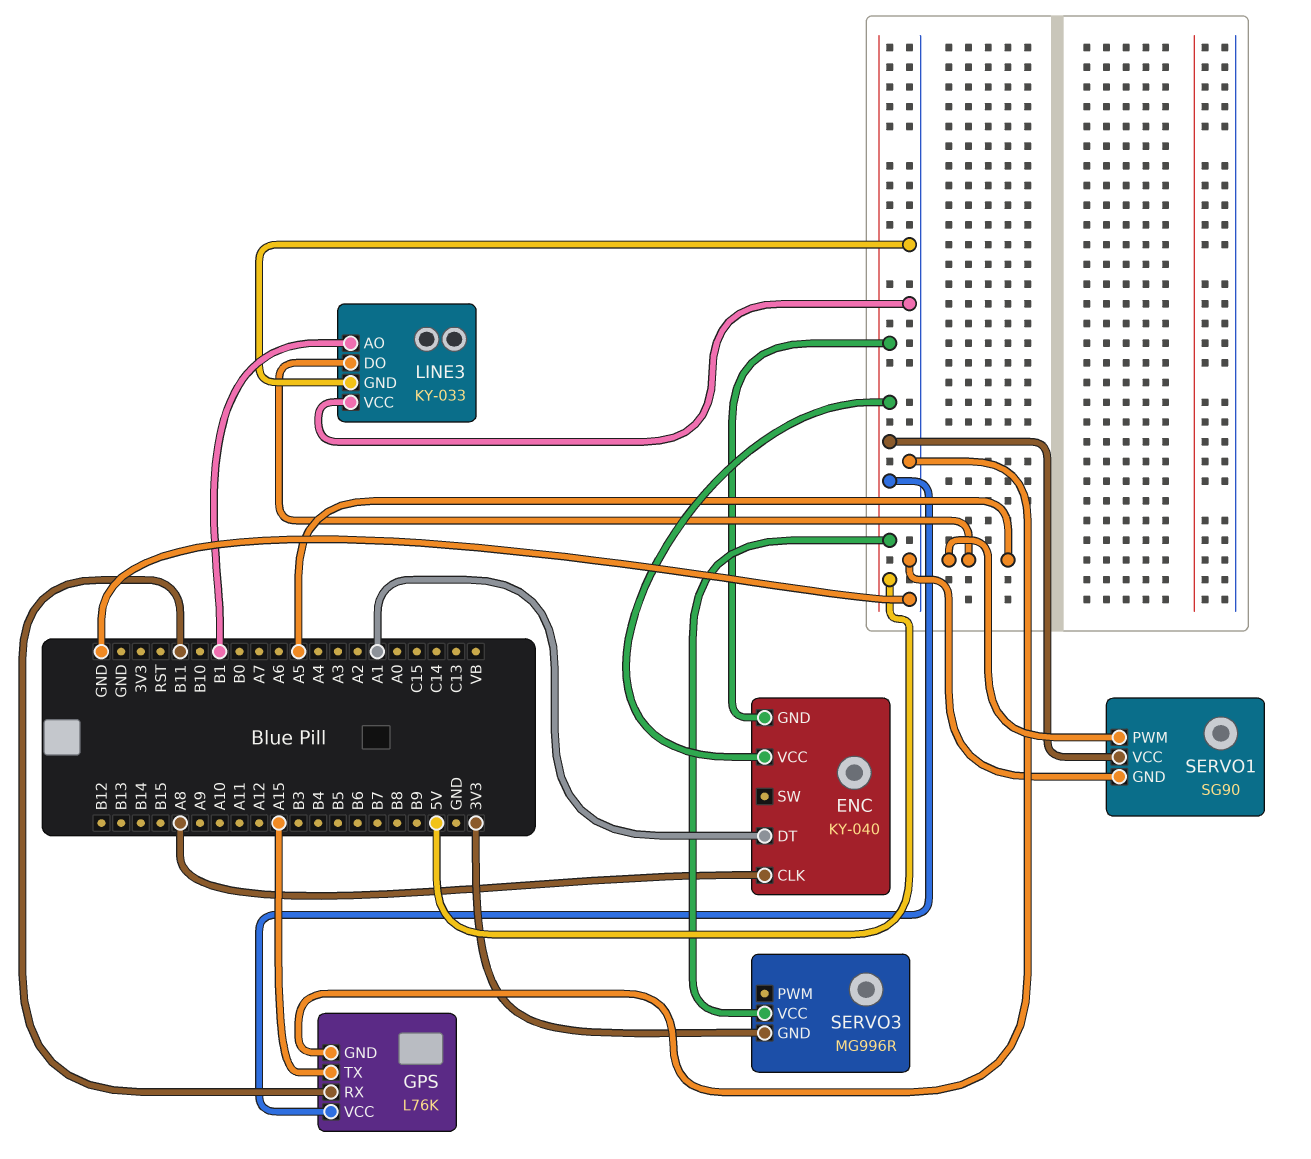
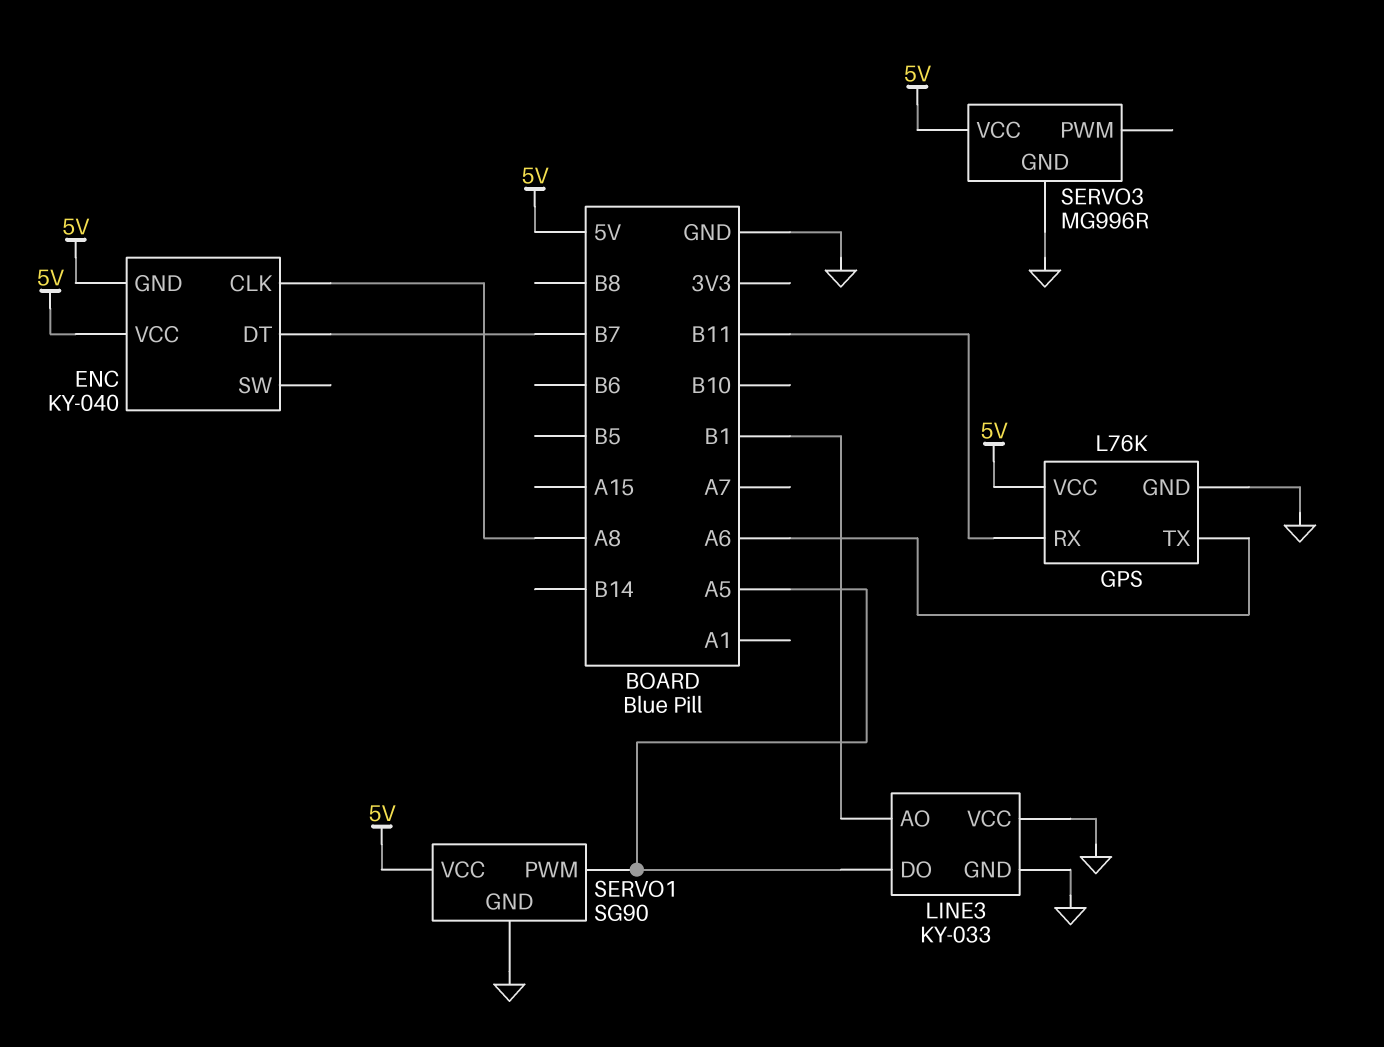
ENC pin DT: A1 -> B7
GPS pin TX: A15 -> A6
SERVO3 pin GND: 3V3 -> GND

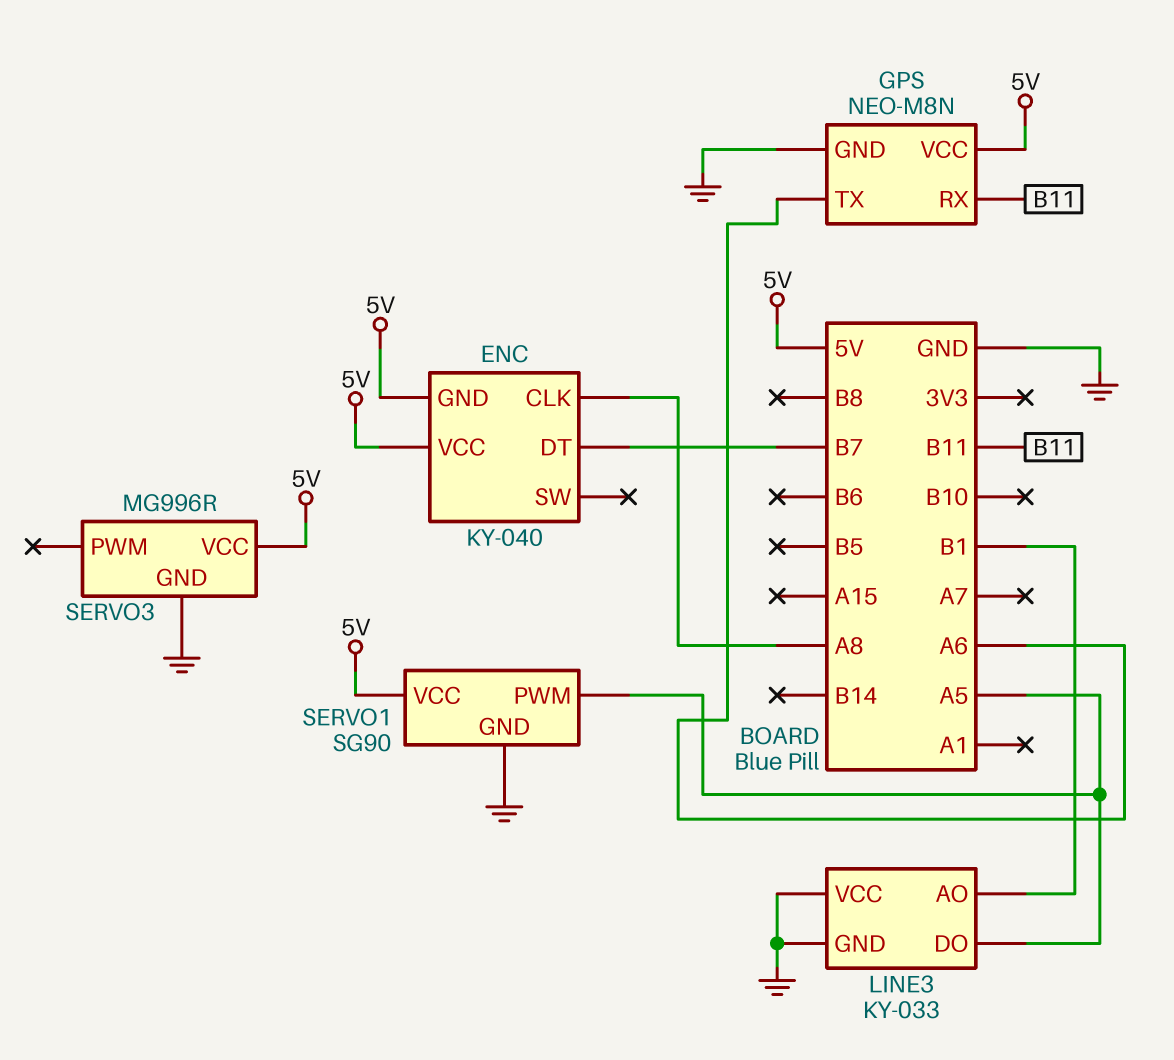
GPS: L76K -> NEO-M8N

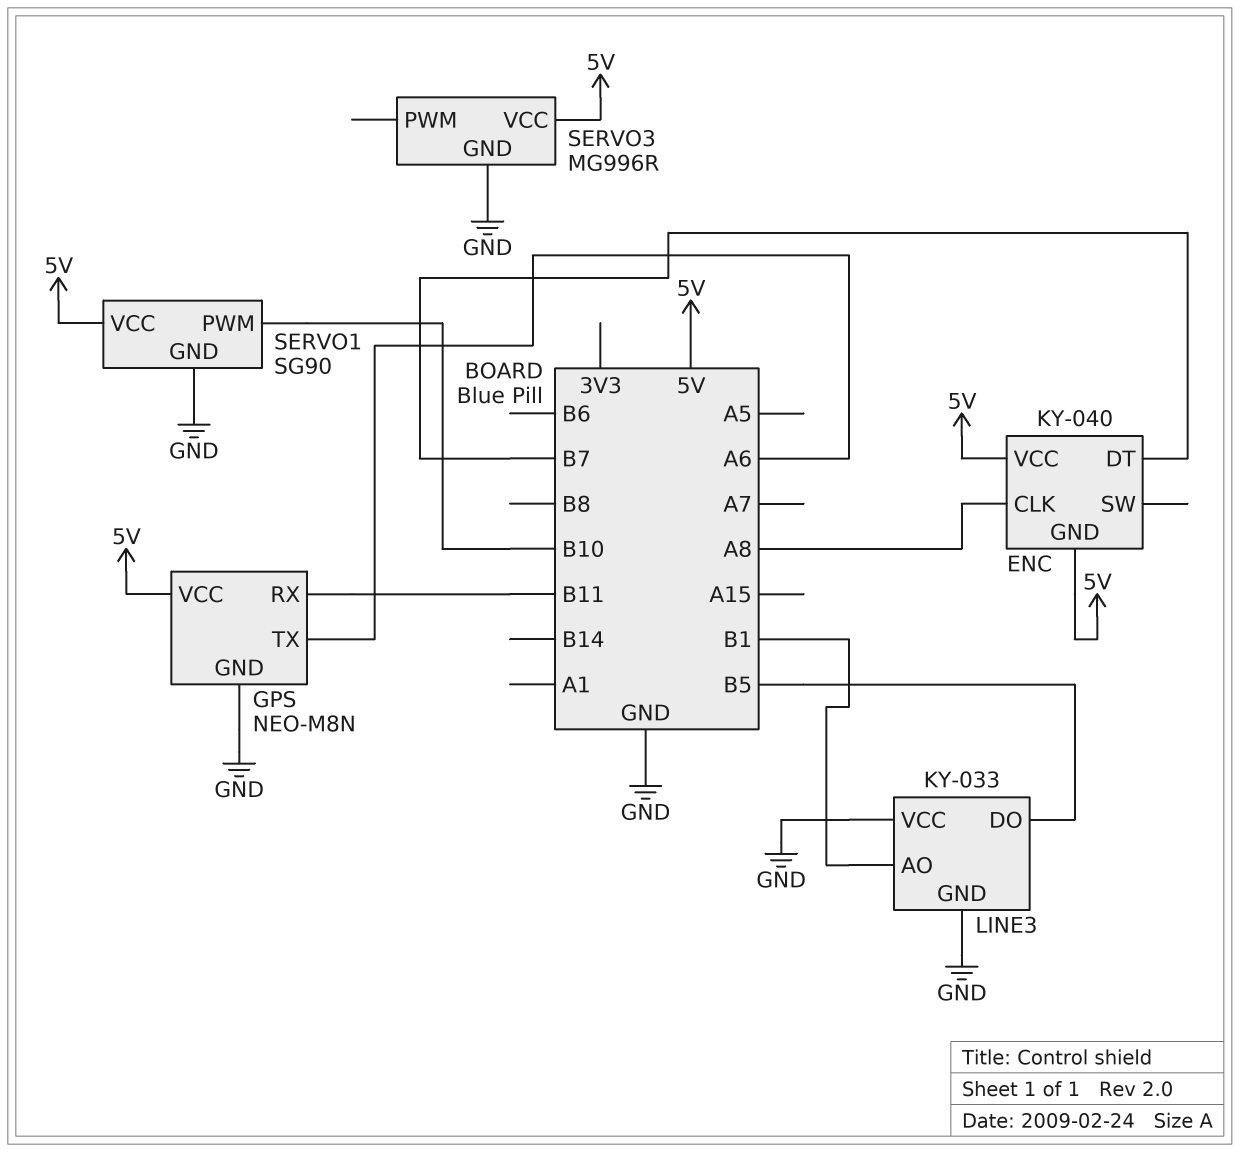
LINE3 pin DO: A5 -> B5
SERVO1 pin PWM: A5 -> B10

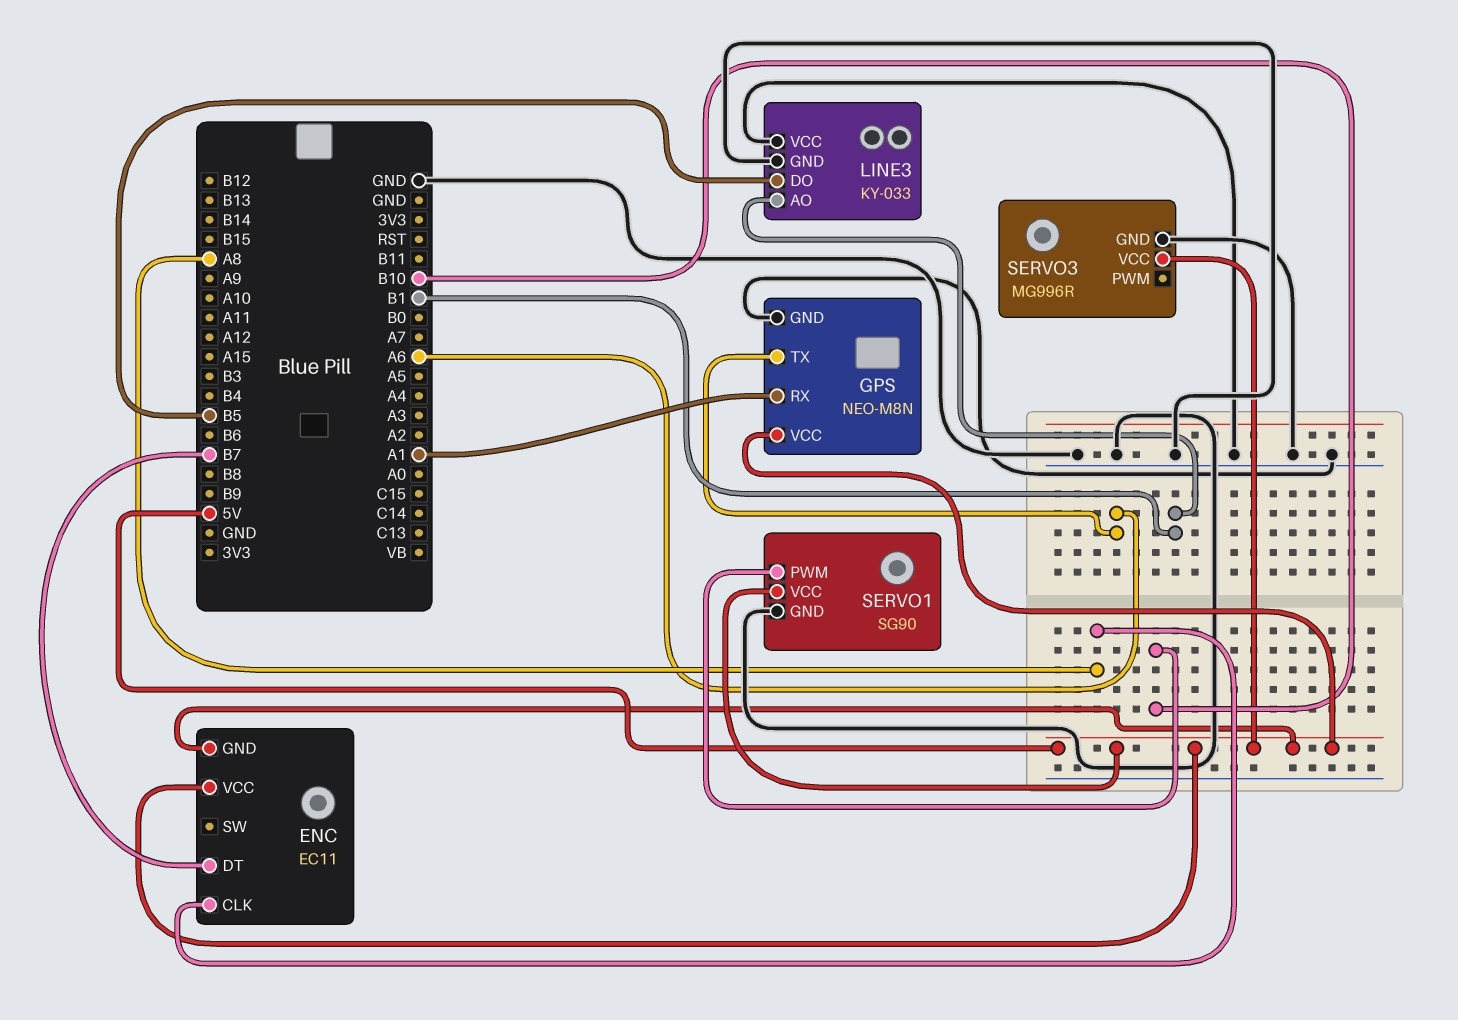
ENC: KY-040 -> EC11
GPS pin RX: B11 -> A1

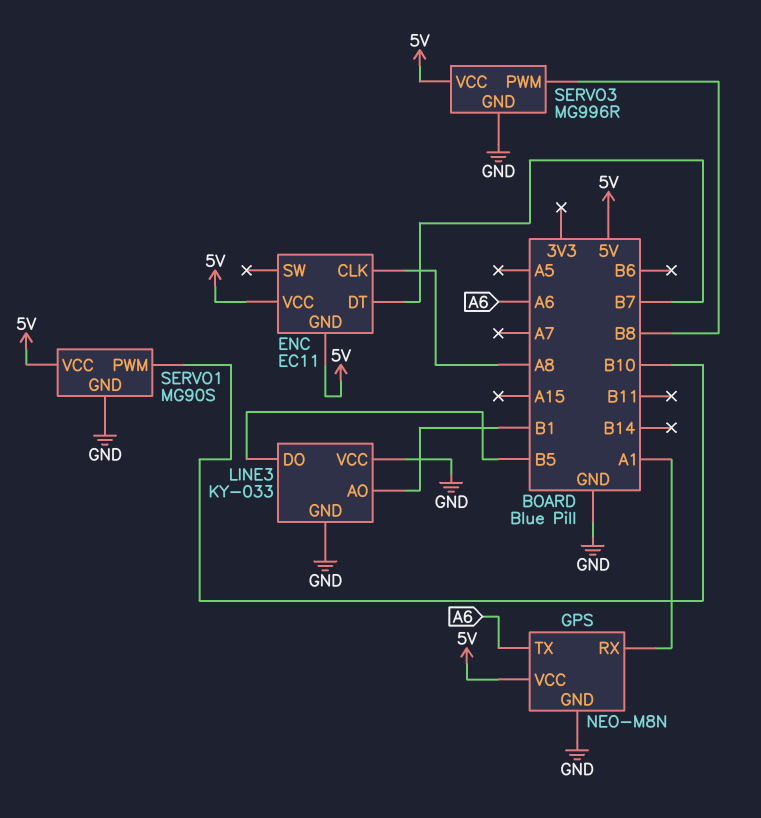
SERVO1: SG90 -> MG90S
SERVO3 pin PWM: none -> B8

